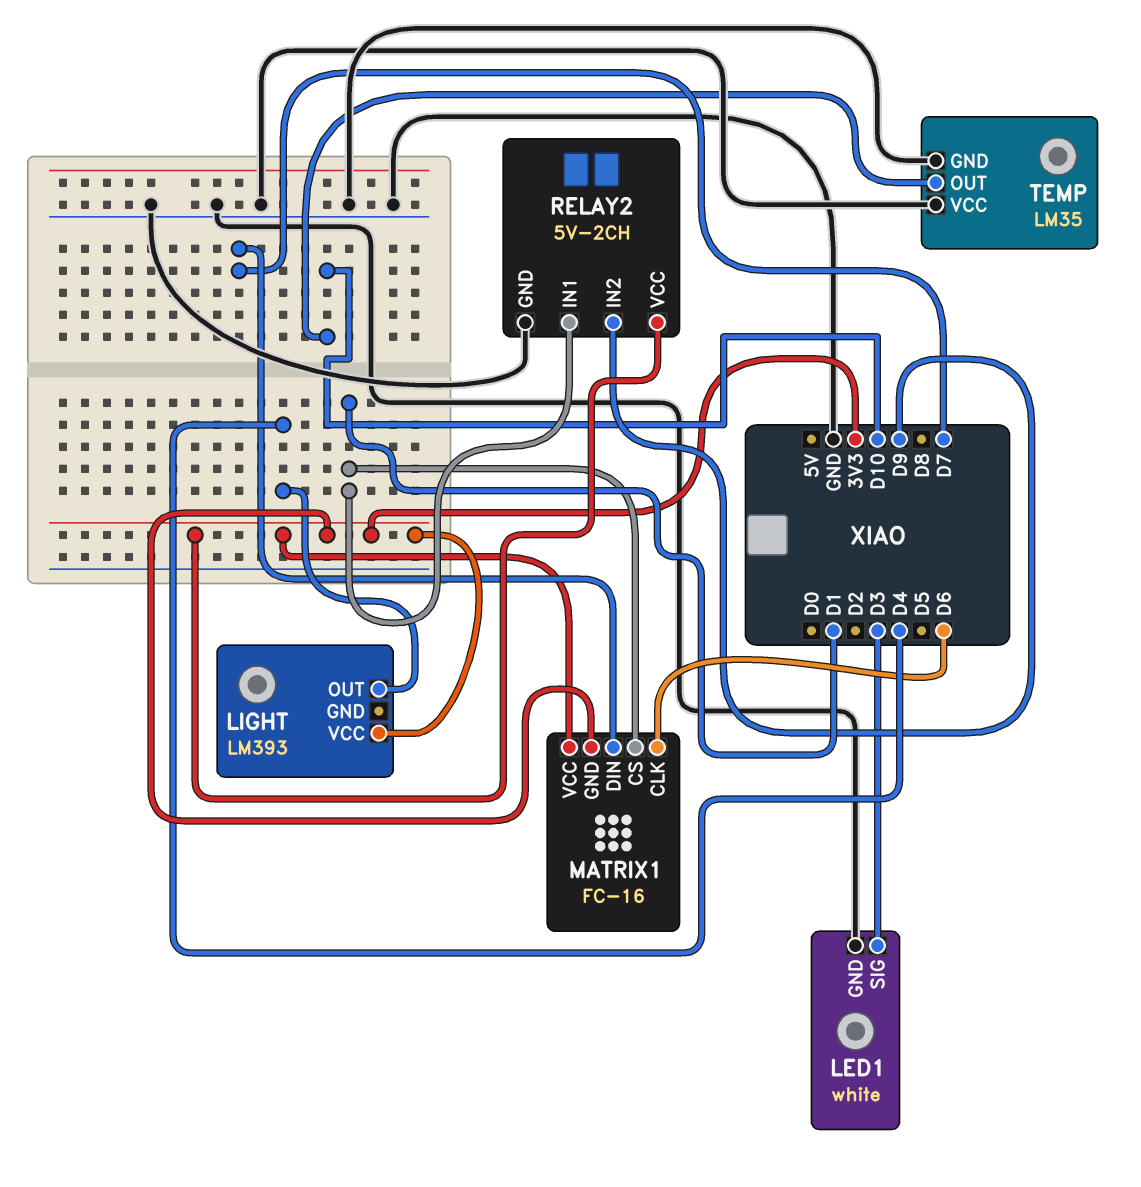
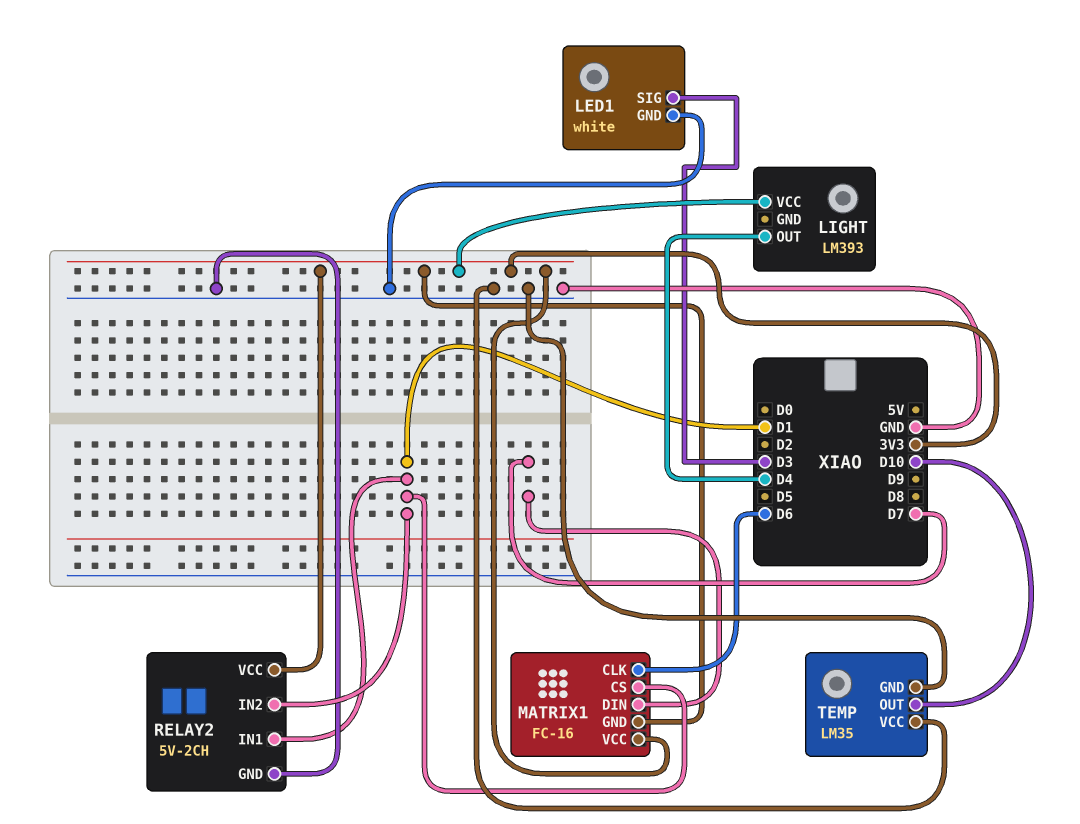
RELAY2 pin IN2: D9 -> D1

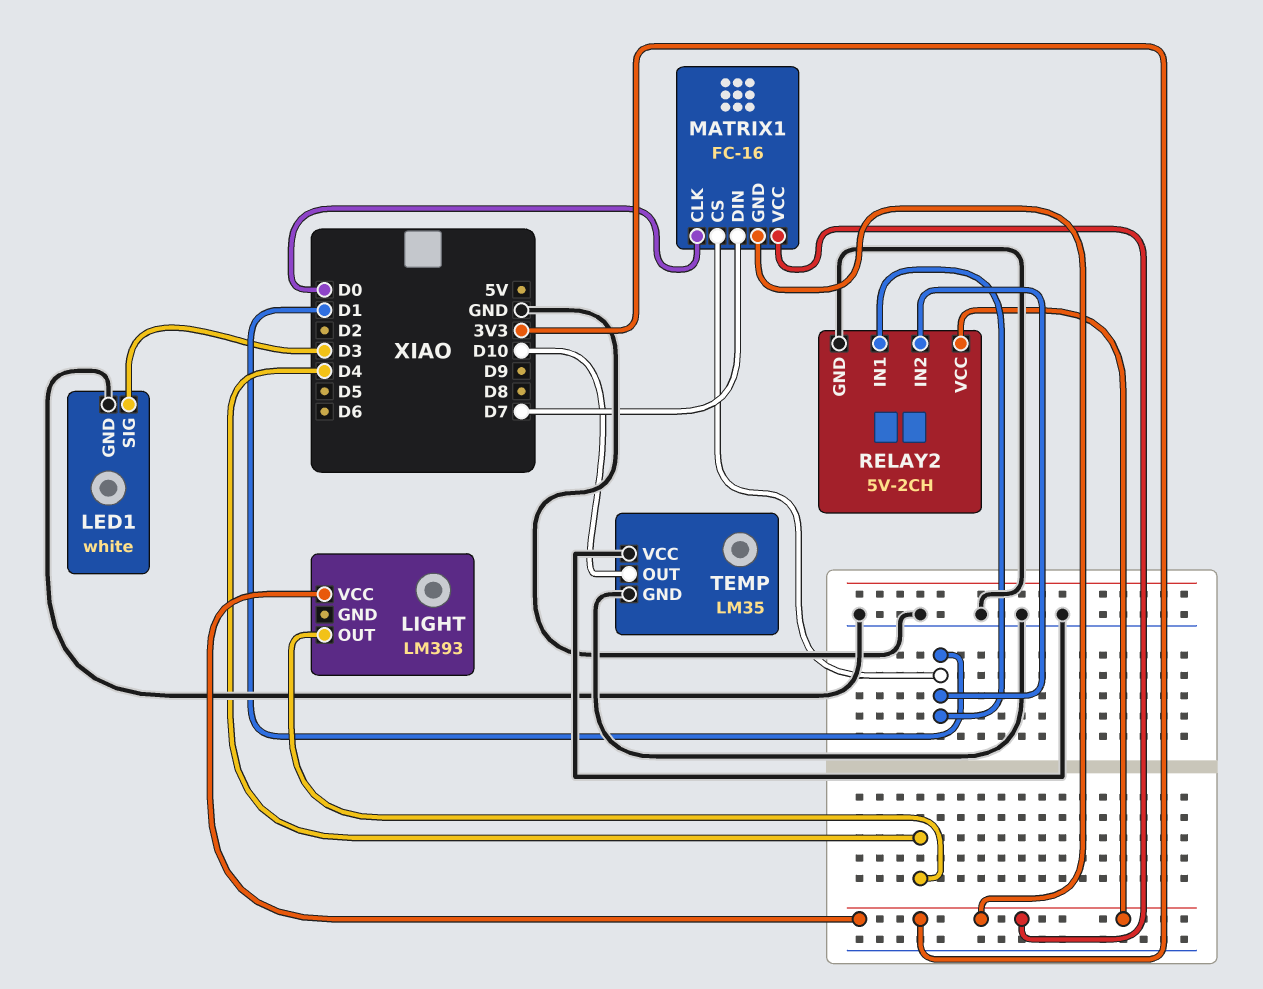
MATRIX1 pin CLK: D6 -> D0

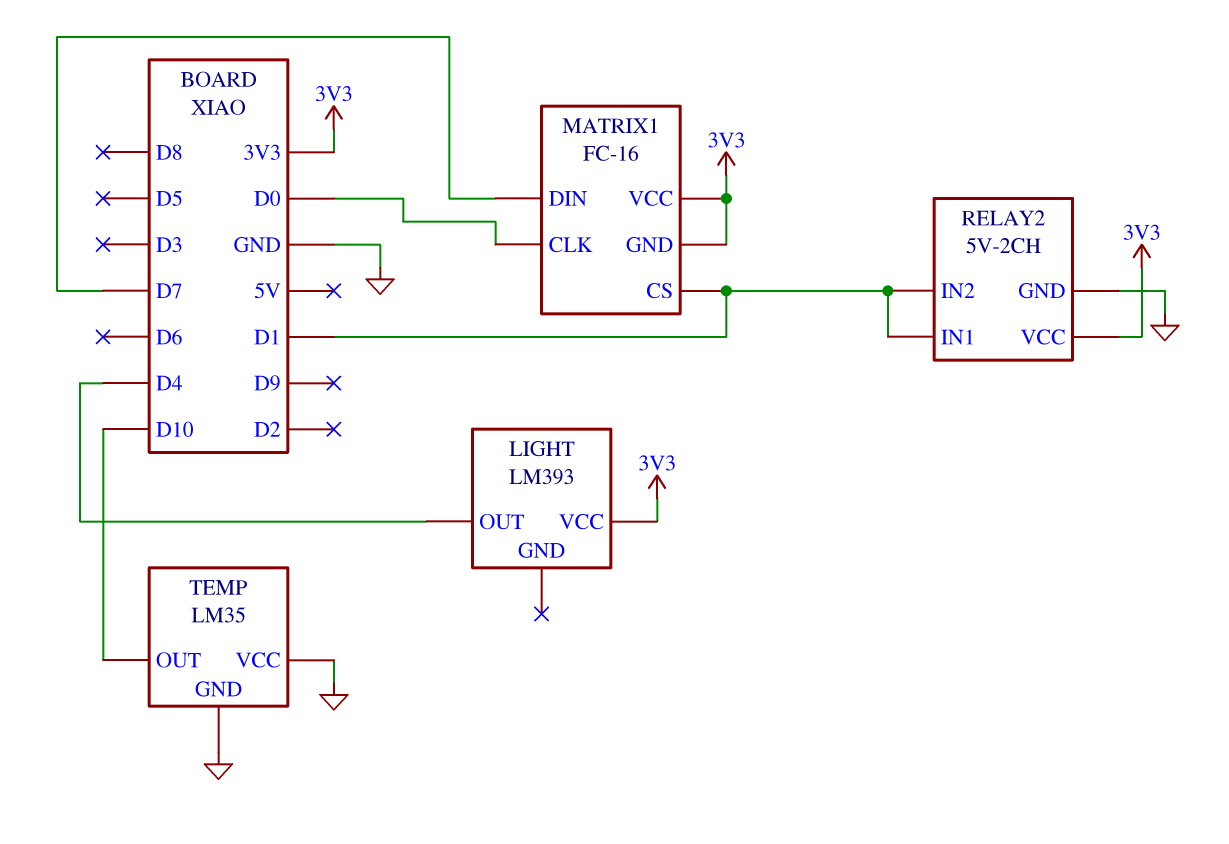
LED1: white -> none
LED1 pin GND: GND -> none
LED1 pin SIG: D3 -> none

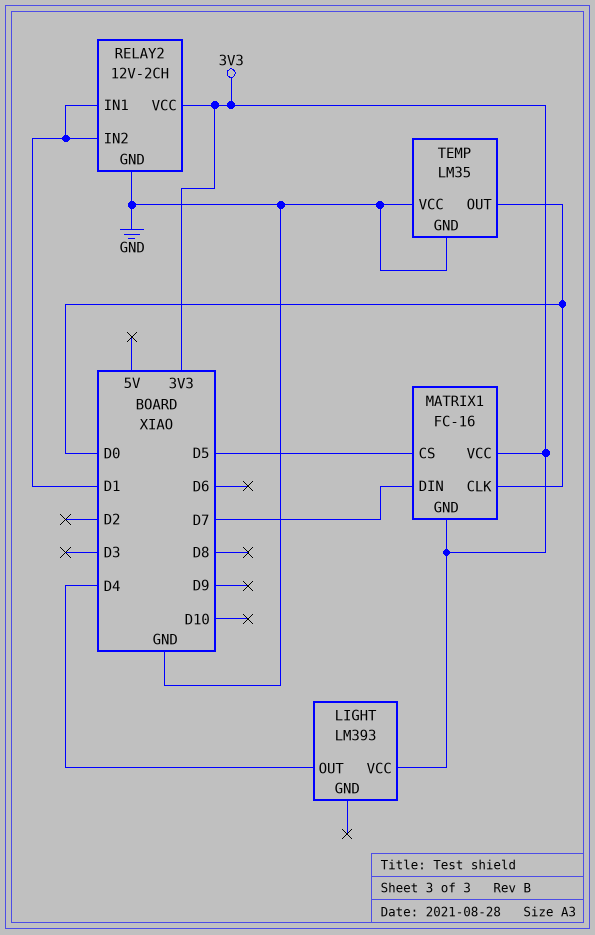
MATRIX1 pin CS: D1 -> D5
RELAY2: 5V-2CH -> 12V-2CH
TEMP pin OUT: D10 -> D0

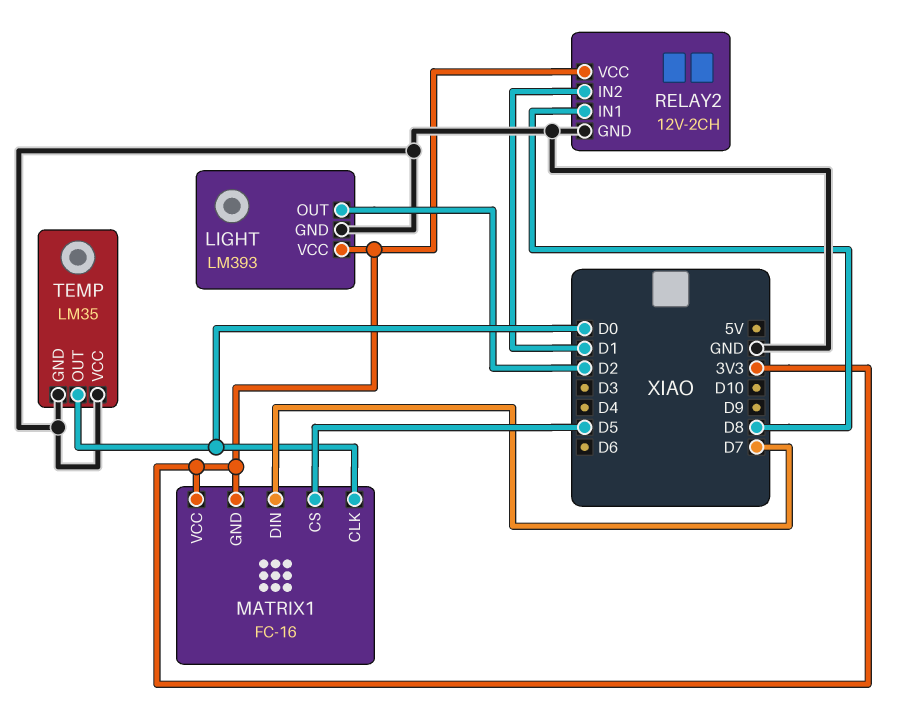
LIGHT pin GND: none -> GND
LIGHT pin OUT: D4 -> D2
RELAY2 pin IN1: D1 -> D8

